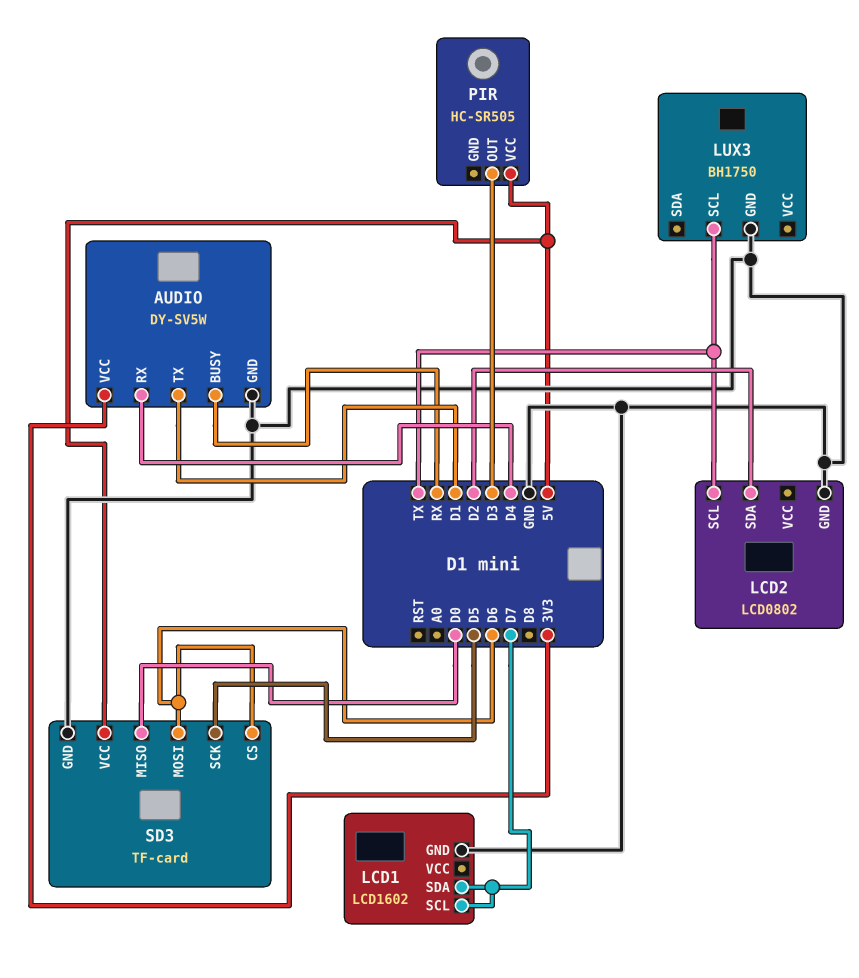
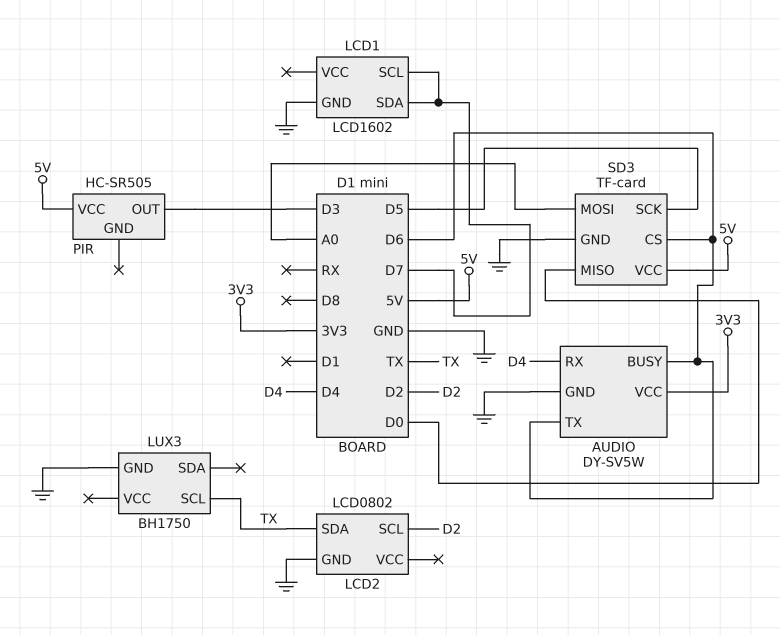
AUDIO pin BUSY: RX -> D6
AUDIO pin TX: D1 -> D6
LCD2 pin SCL: TX -> D2
LCD2 pin SDA: D2 -> TX
SD3 pin MOSI: D6 -> A0

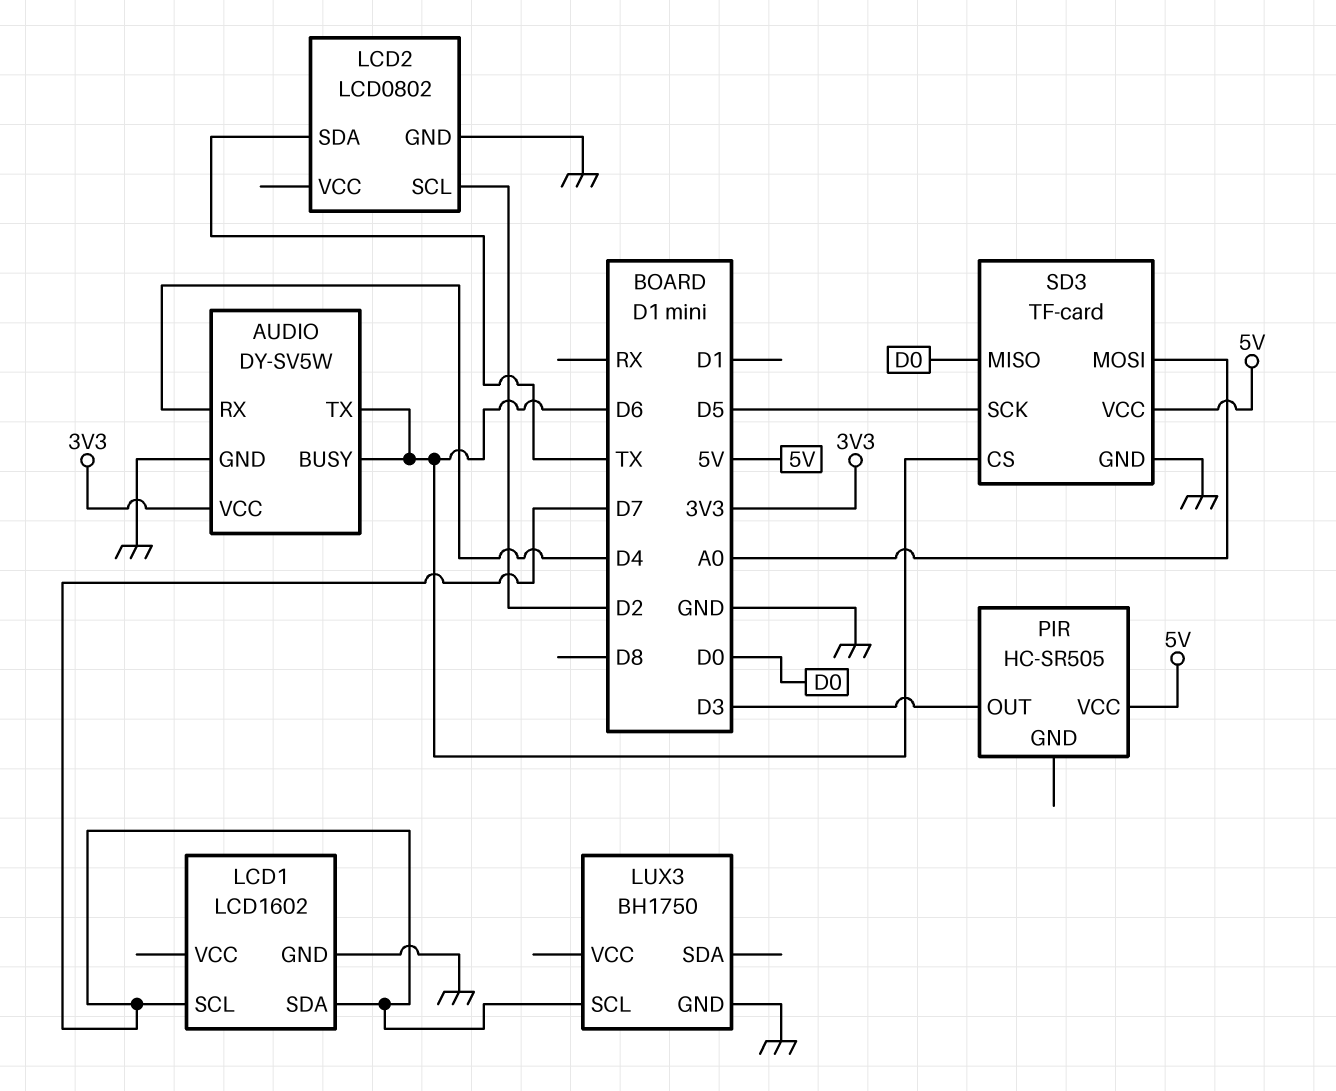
LUX3 pin SCL: TX -> D7

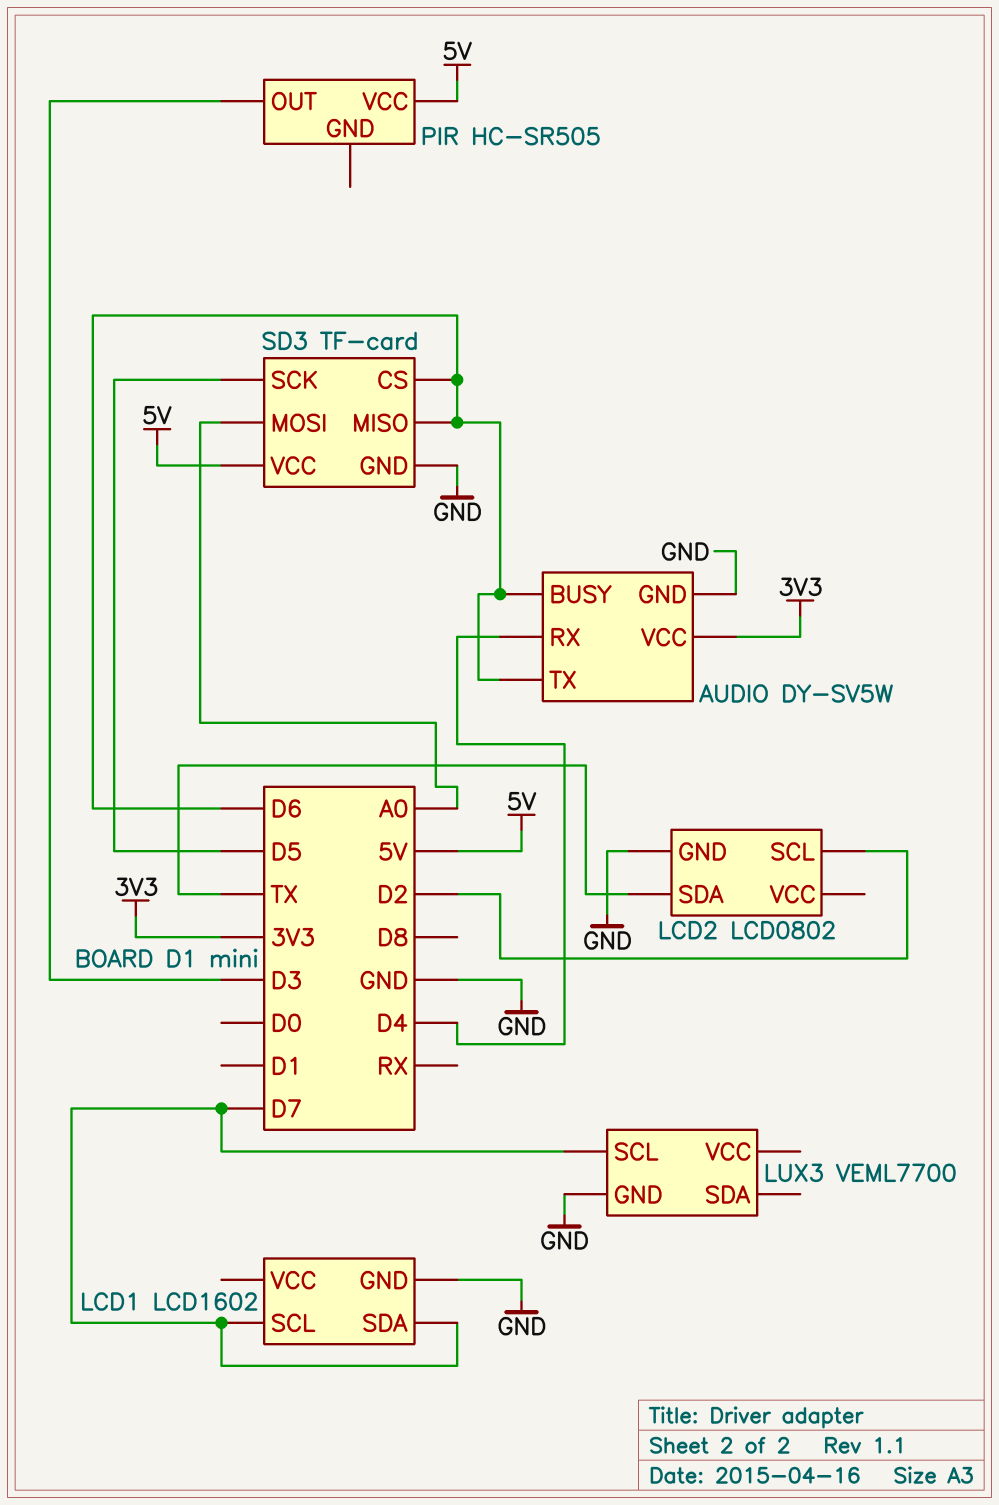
LUX3: BH1750 -> VEML7700
SD3 pin MISO: D0 -> D6

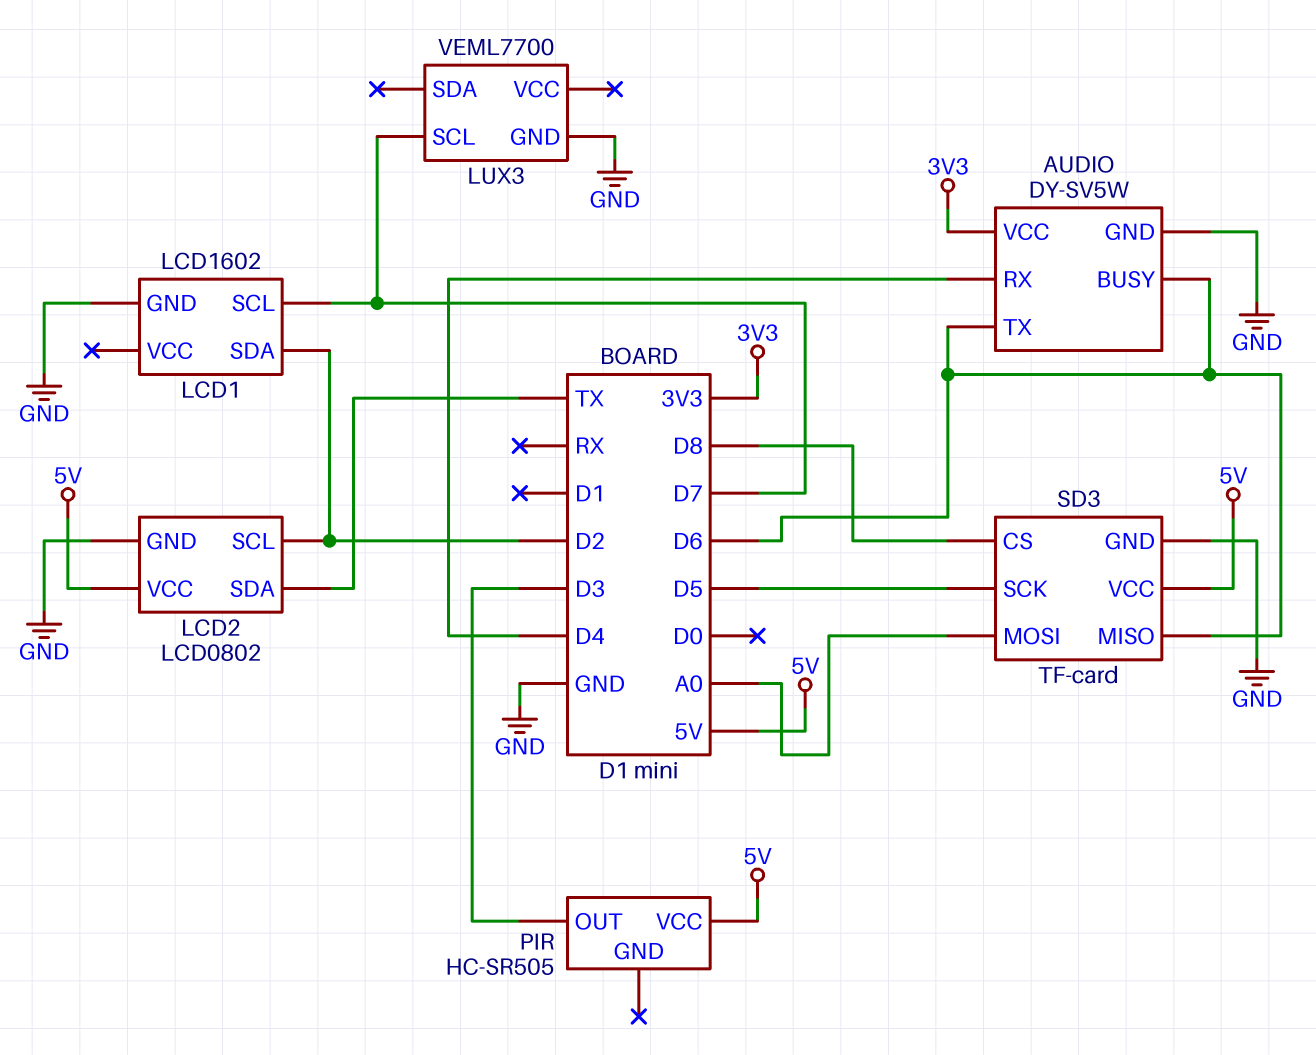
LCD1 pin SDA: D7 -> D2
LCD2 pin VCC: none -> 5V
SD3 pin CS: D6 -> D8

